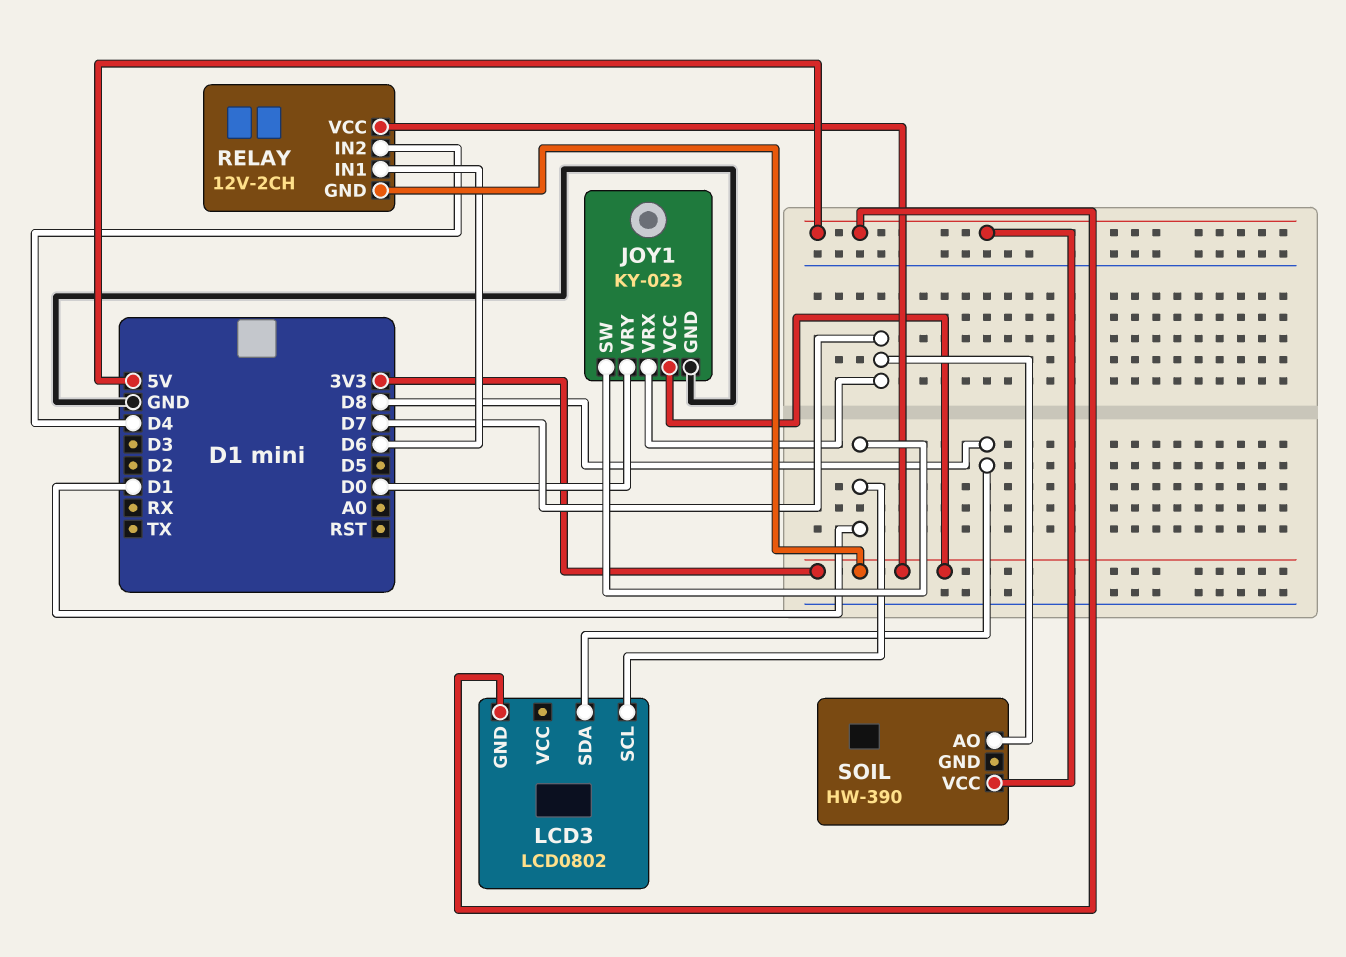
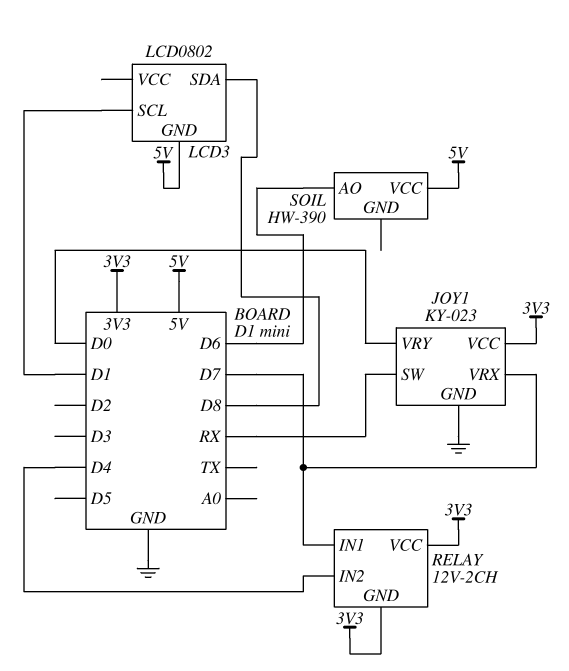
JOY1 pin SW: D1 -> RX
RELAY pin IN1: D6 -> D7
SOIL pin AO: D7 -> D6

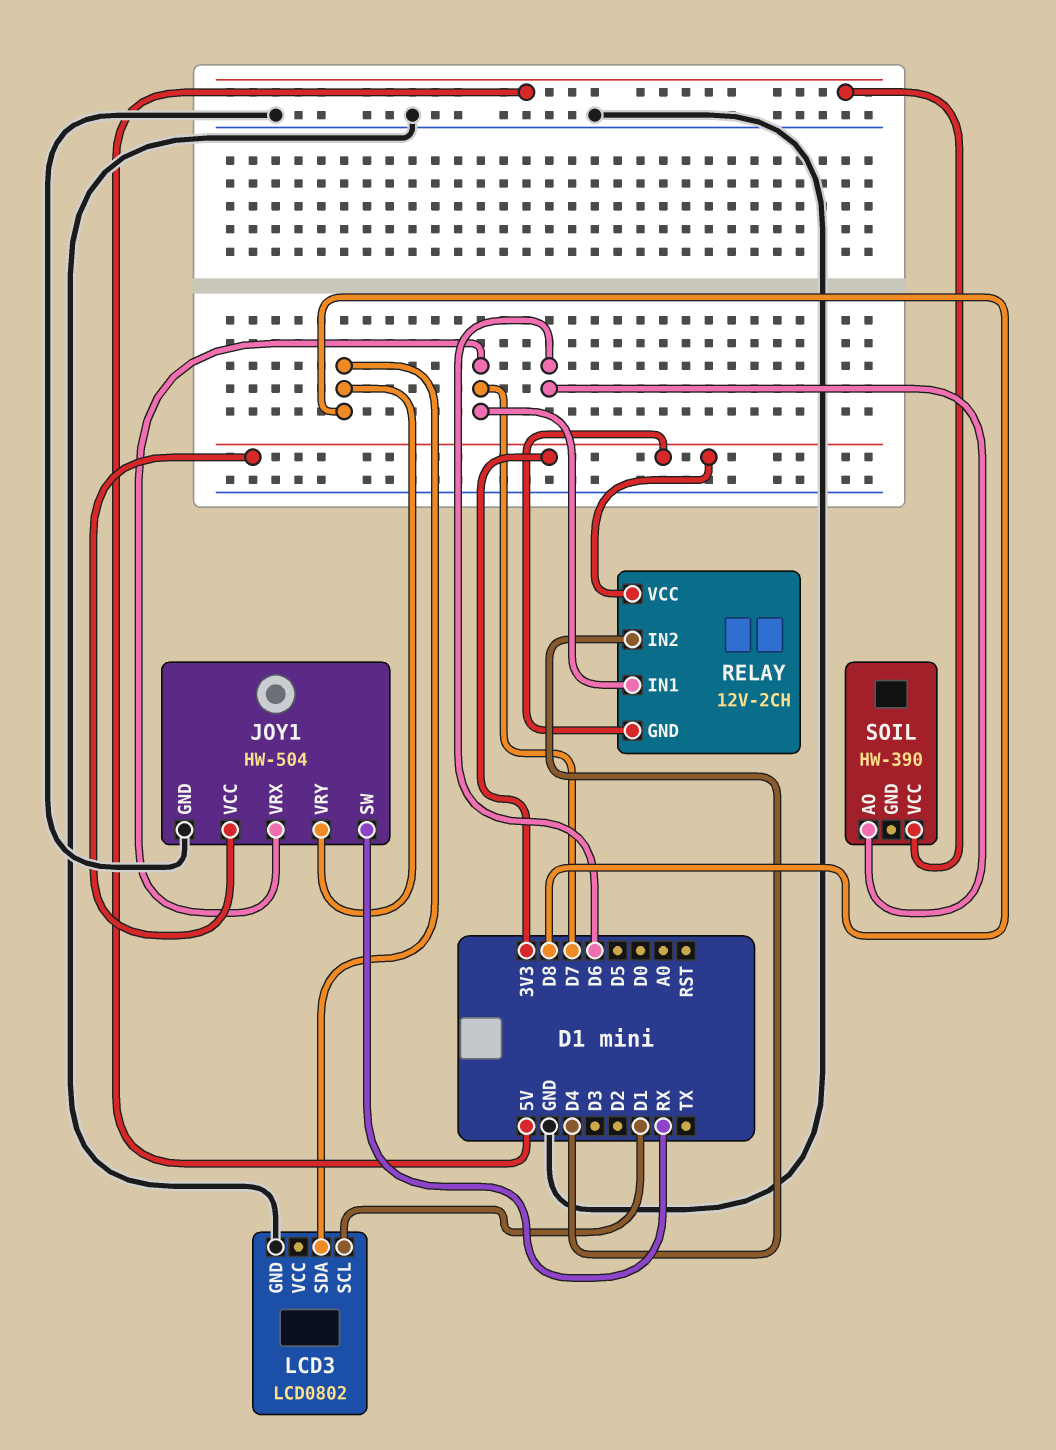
JOY1: KY-023 -> HW-504
JOY1 pin VRY: D0 -> D8
LCD3 pin GND: 5V -> GND

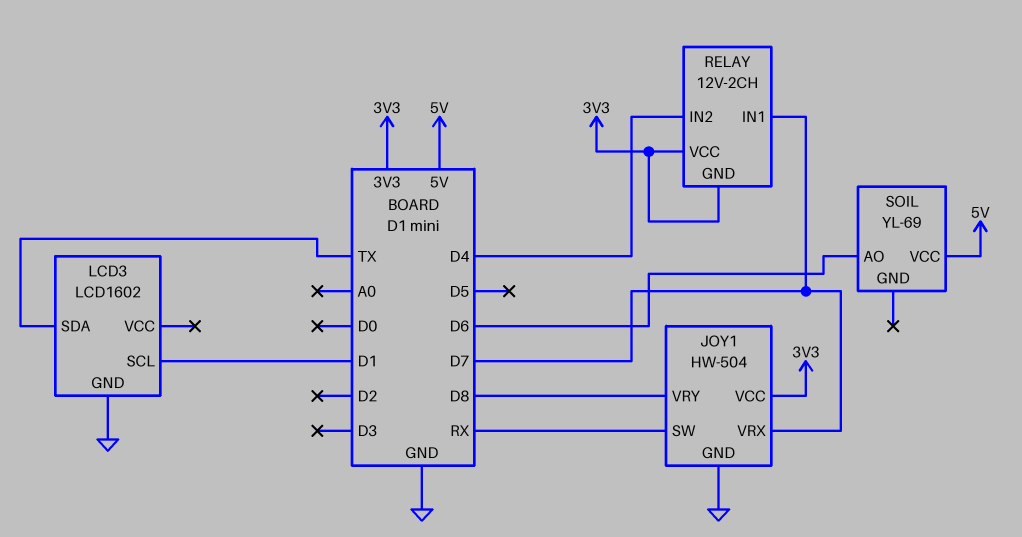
LCD3: LCD0802 -> LCD1602
LCD3 pin SDA: D8 -> TX
SOIL: HW-390 -> YL-69

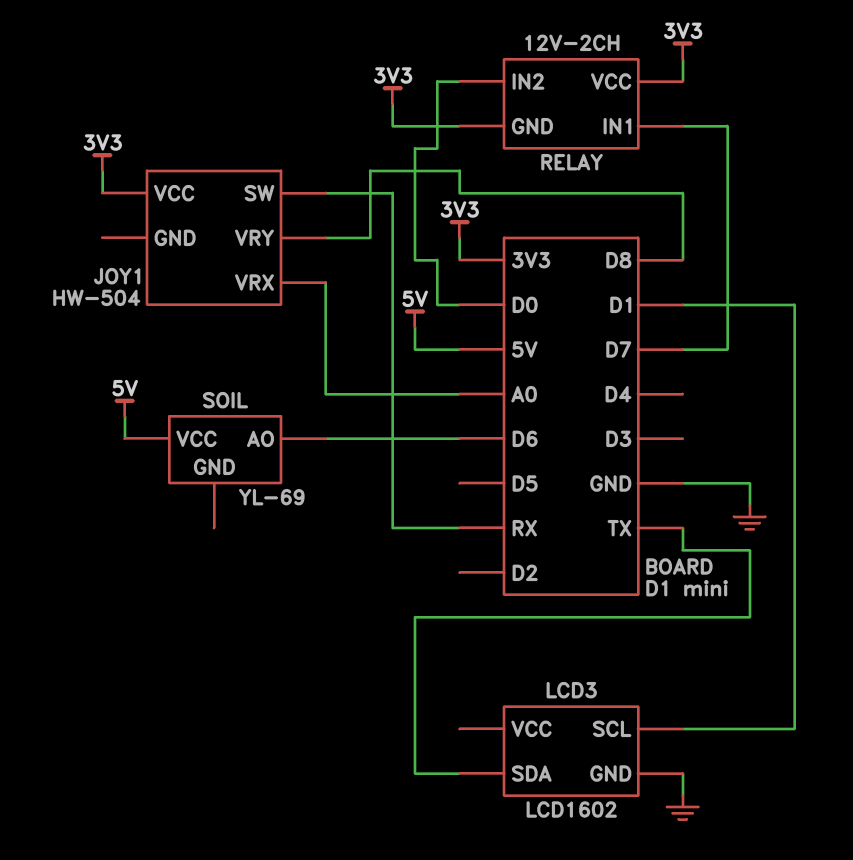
JOY1 pin GND: GND -> none
JOY1 pin VRX: D7 -> A0
RELAY pin IN2: D4 -> D0

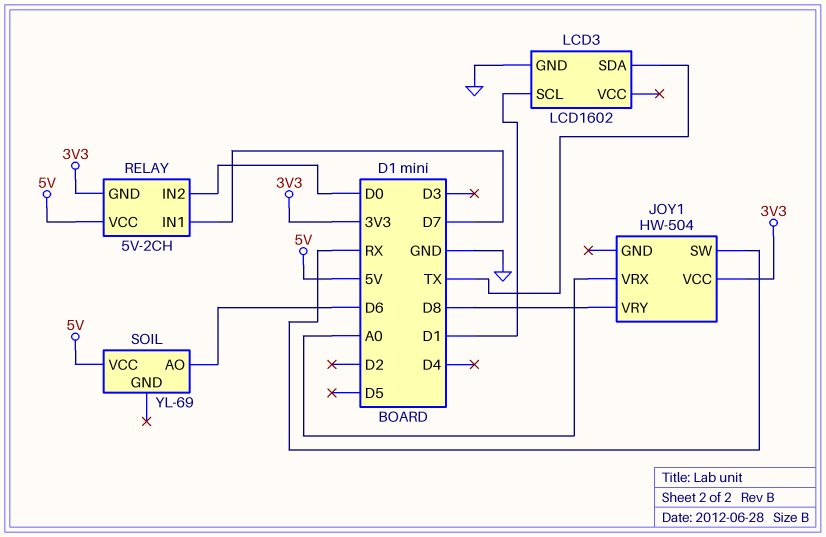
RELAY: 12V-2CH -> 5V-2CH
RELAY pin VCC: 3V3 -> 5V

